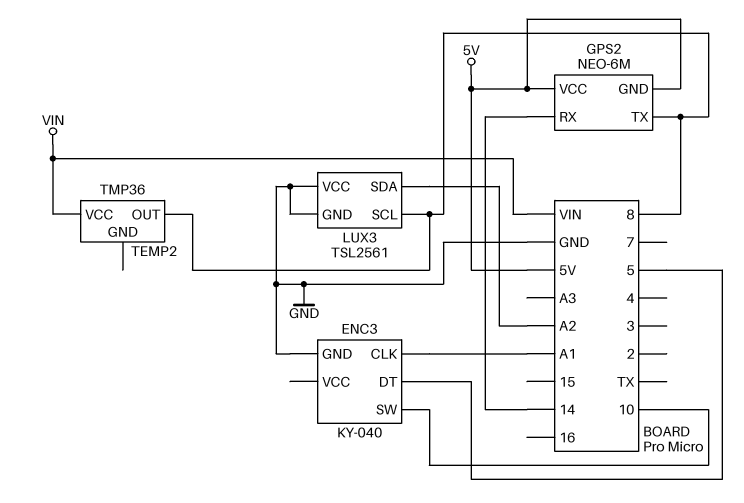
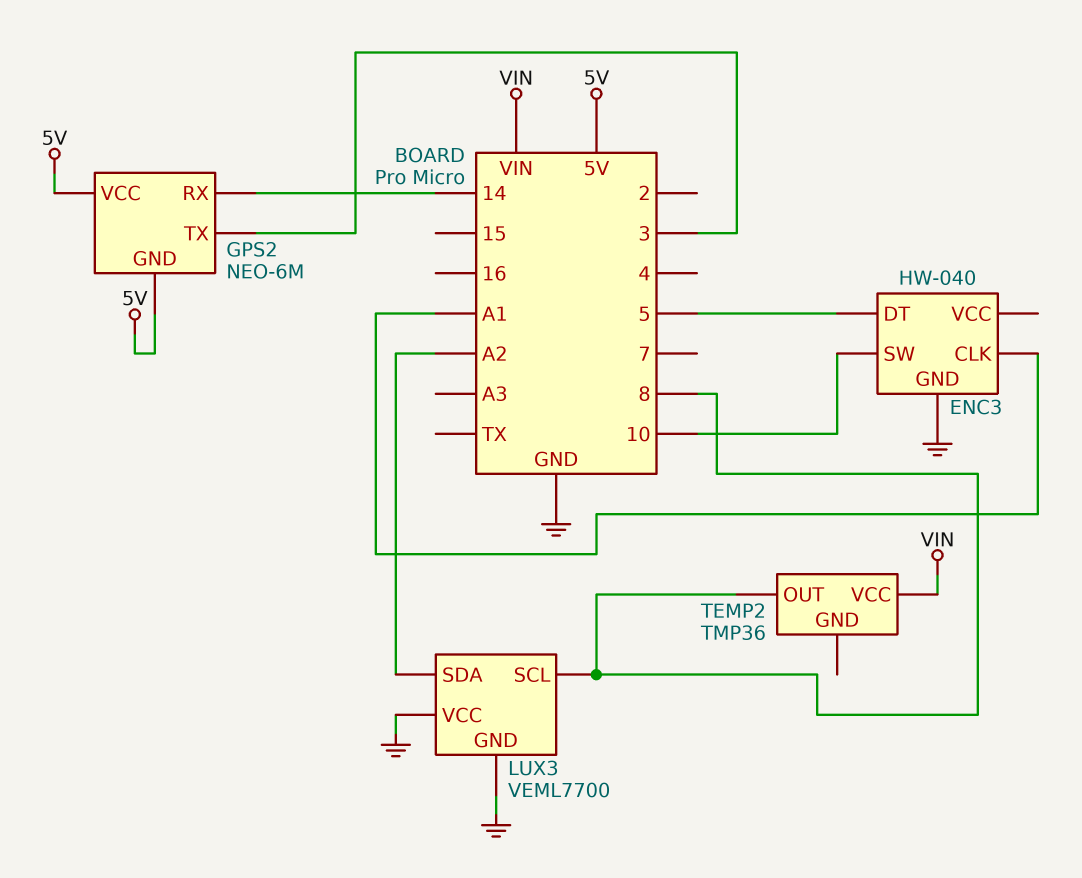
ENC3: KY-040 -> HW-040
GPS2 pin TX: 8 -> 3
LUX3: TSL2561 -> VEML7700

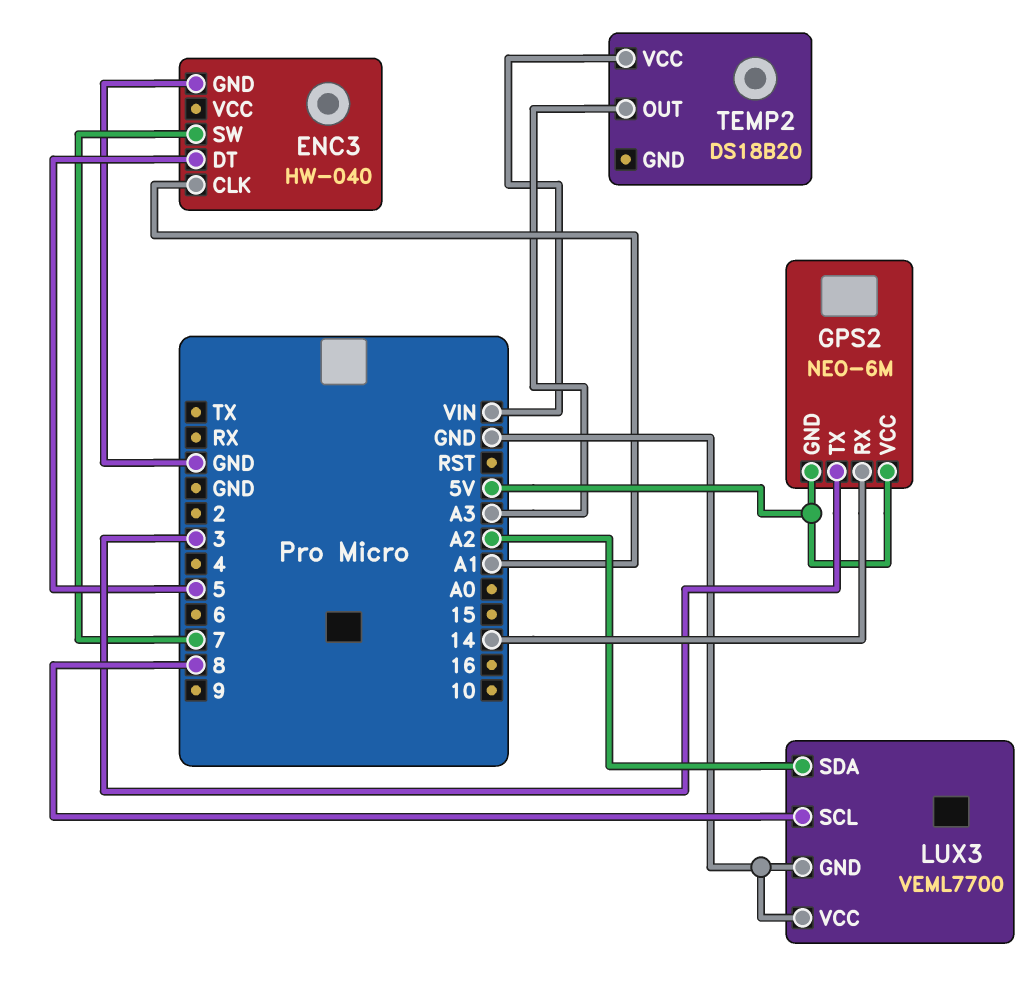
ENC3 pin SW: 10 -> 7
TEMP2: TMP36 -> DS18B20
TEMP2 pin OUT: 8 -> A3

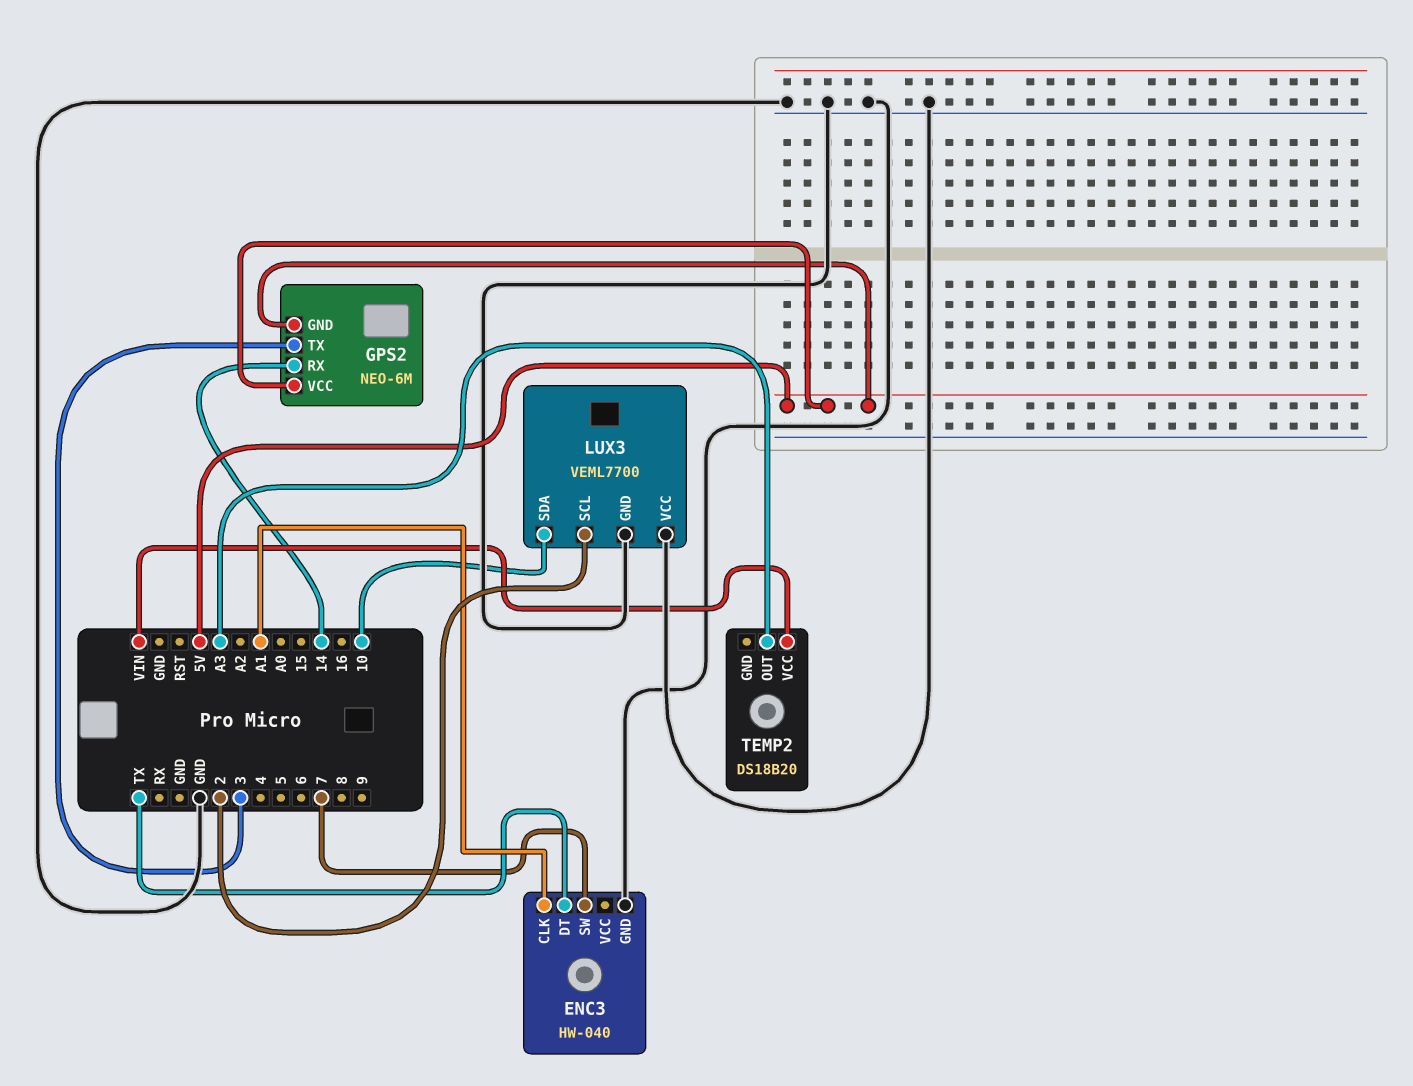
ENC3 pin DT: 5 -> TX
LUX3 pin SCL: 8 -> 2
LUX3 pin SDA: A2 -> 10

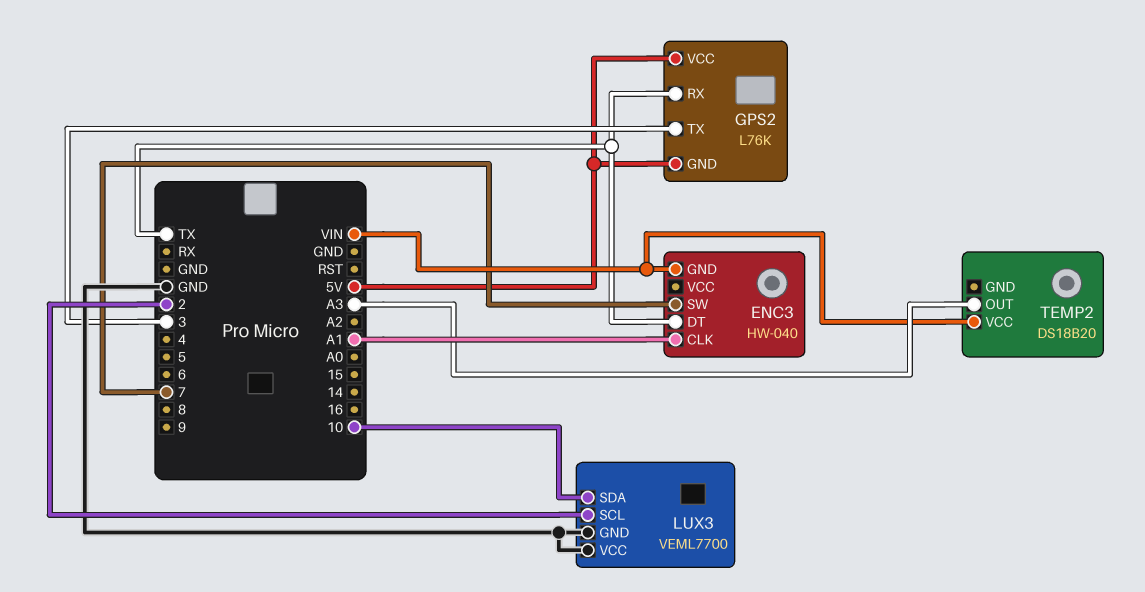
ENC3 pin GND: GND -> VIN
GPS2: NEO-6M -> L76K
GPS2 pin RX: 14 -> TX

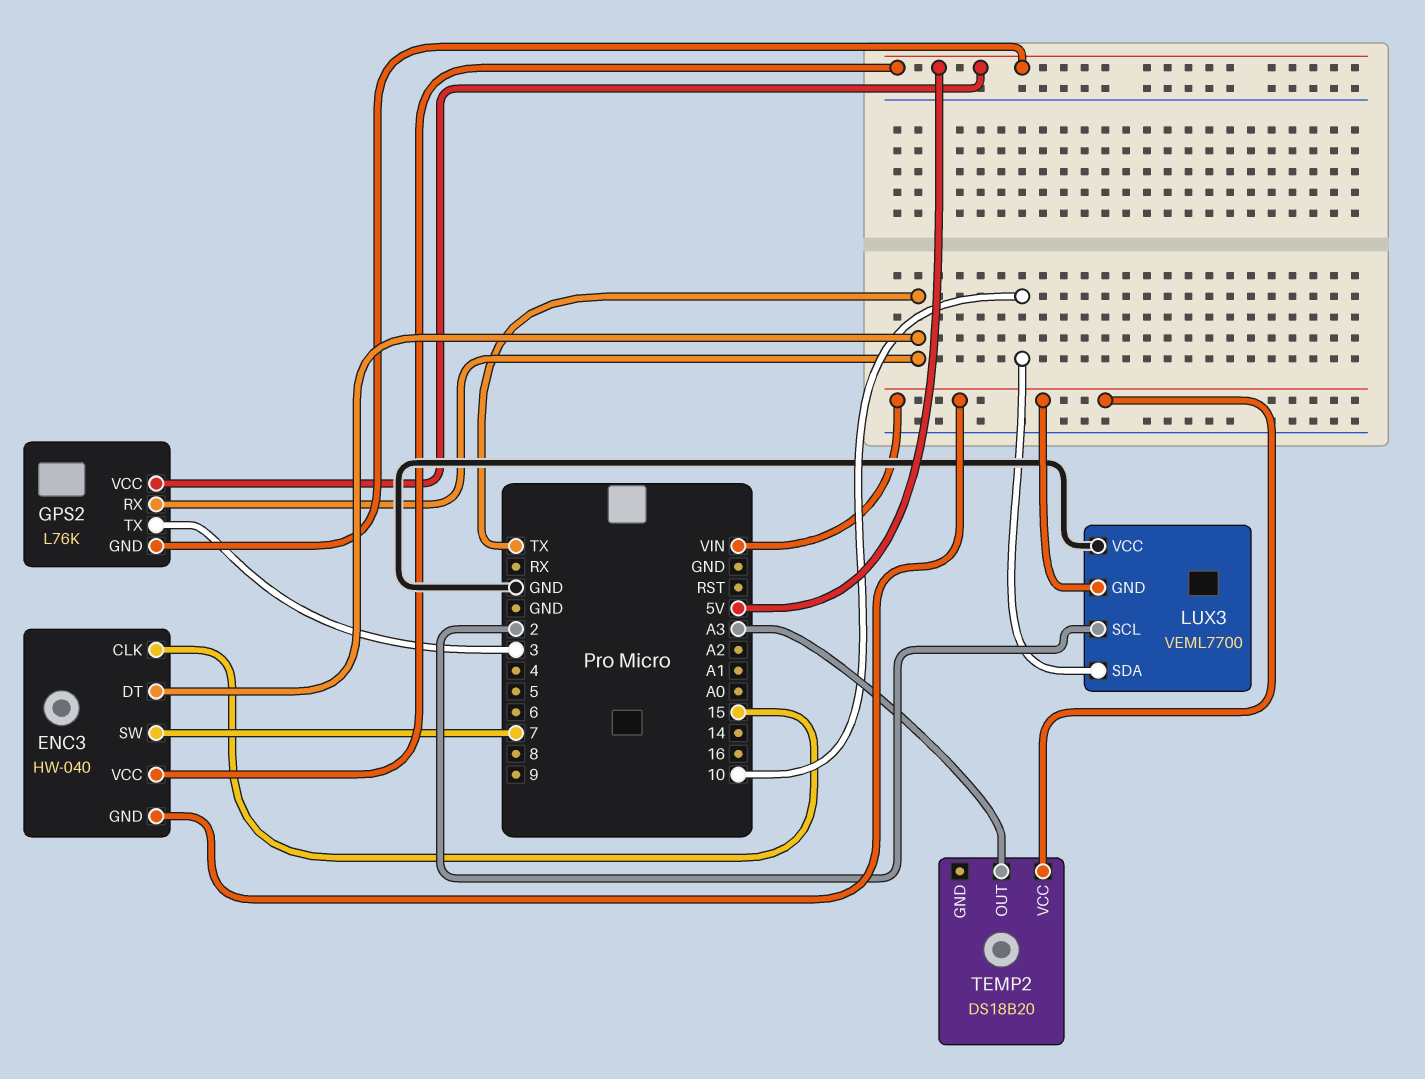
ENC3 pin CLK: A1 -> 15
ENC3 pin VCC: none -> 5V
LUX3 pin GND: GND -> VIN

